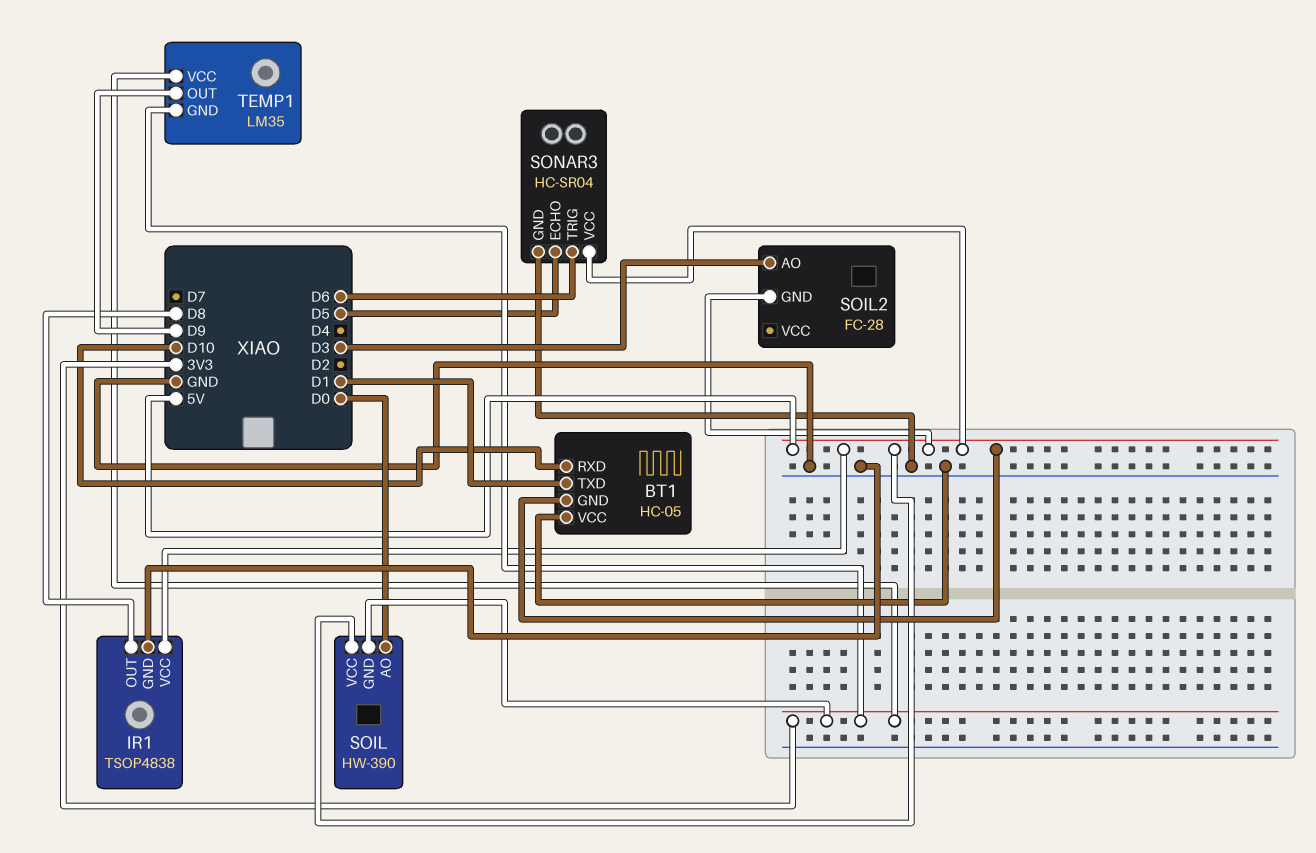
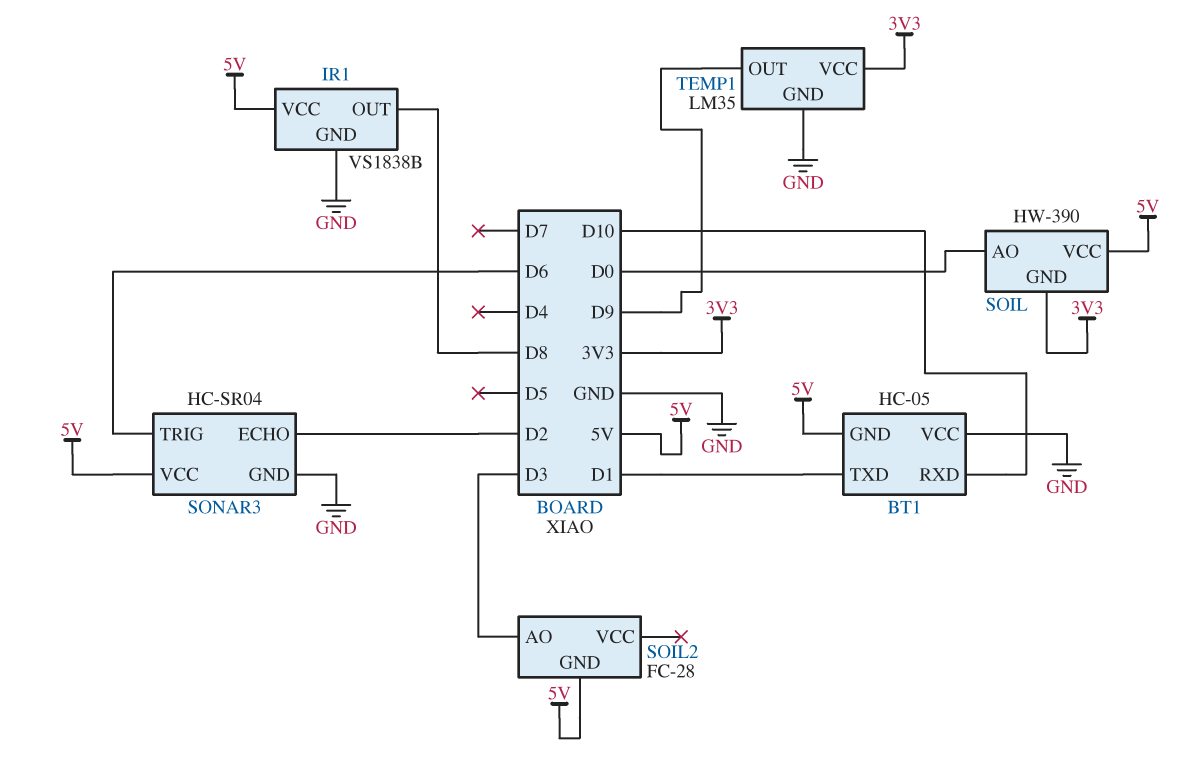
IR1: TSOP4838 -> VS1838B
SONAR3 pin ECHO: D5 -> D2
TEMP1 pin GND: 3V3 -> GND

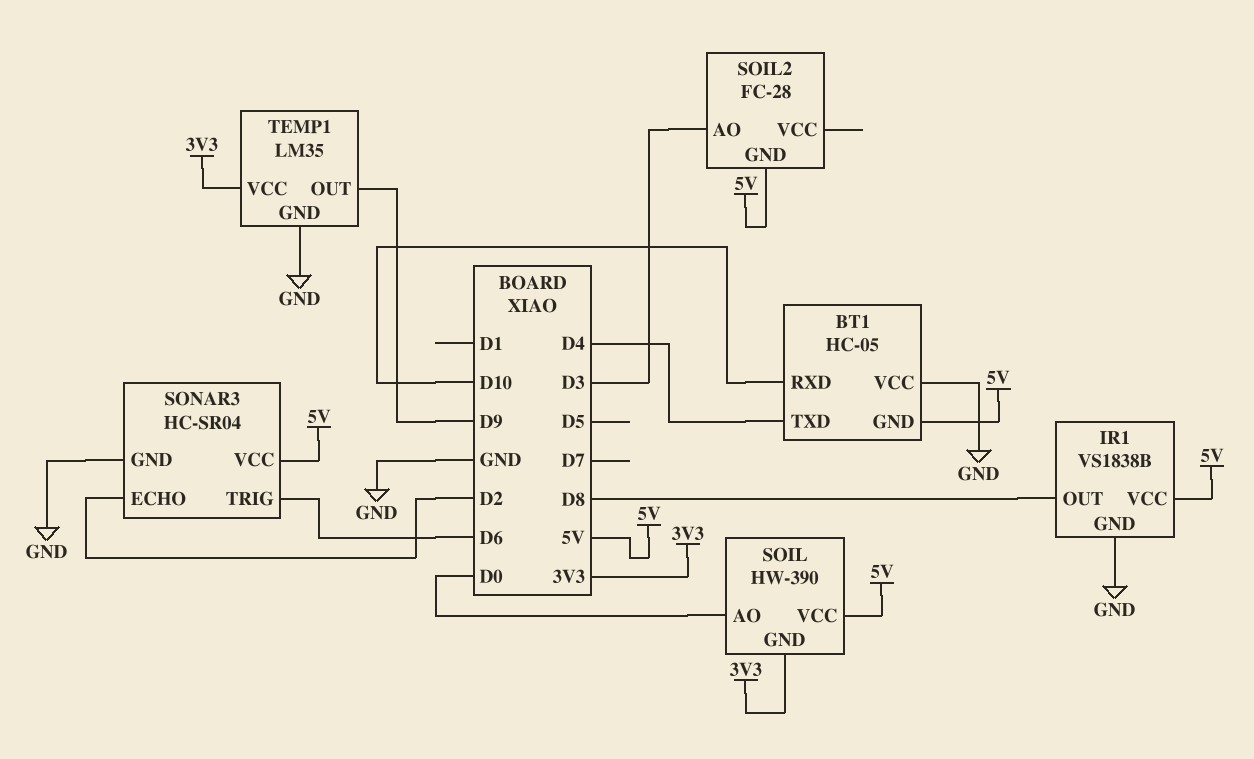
BT1 pin TXD: D1 -> D4

